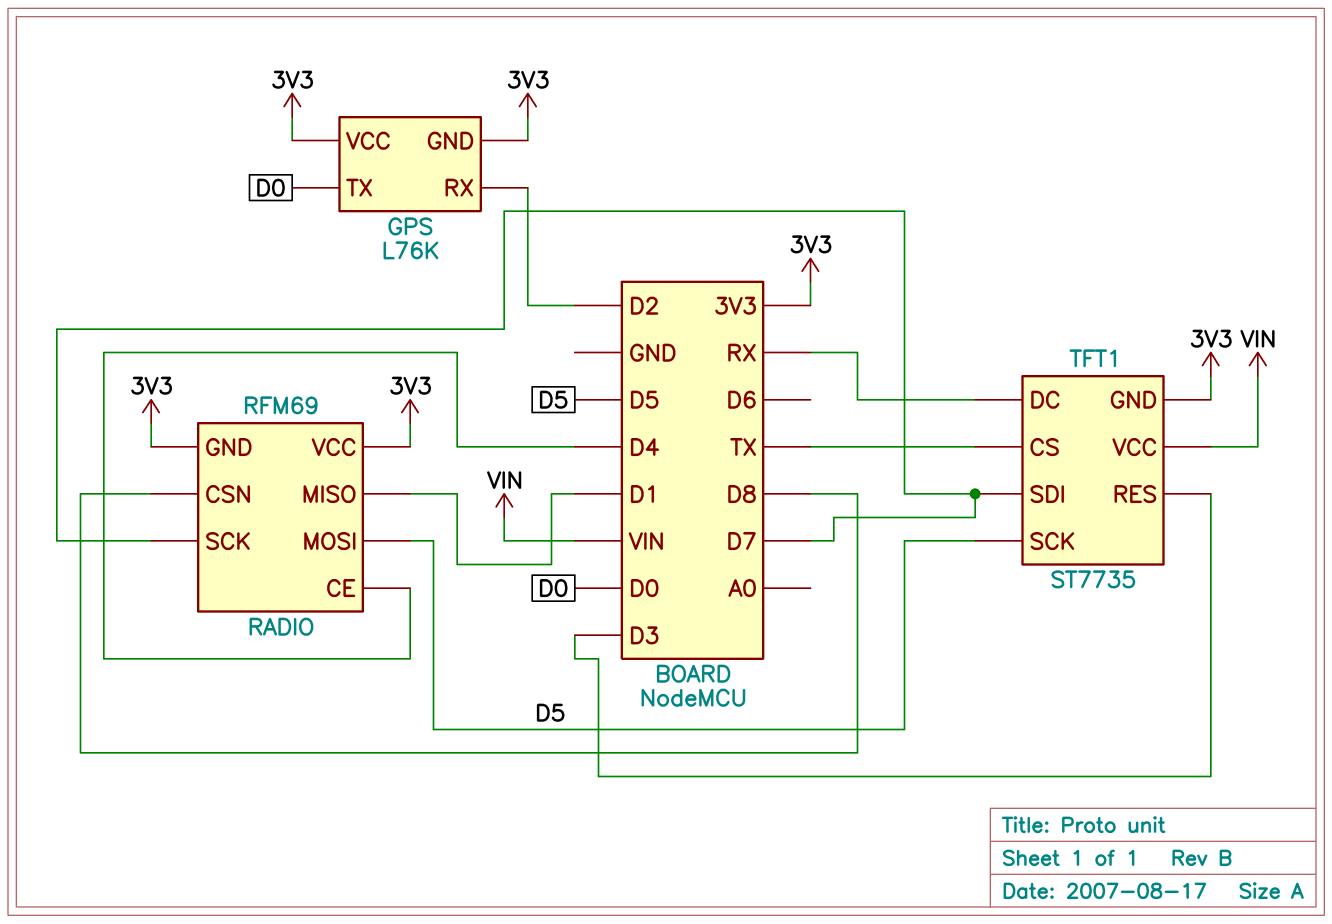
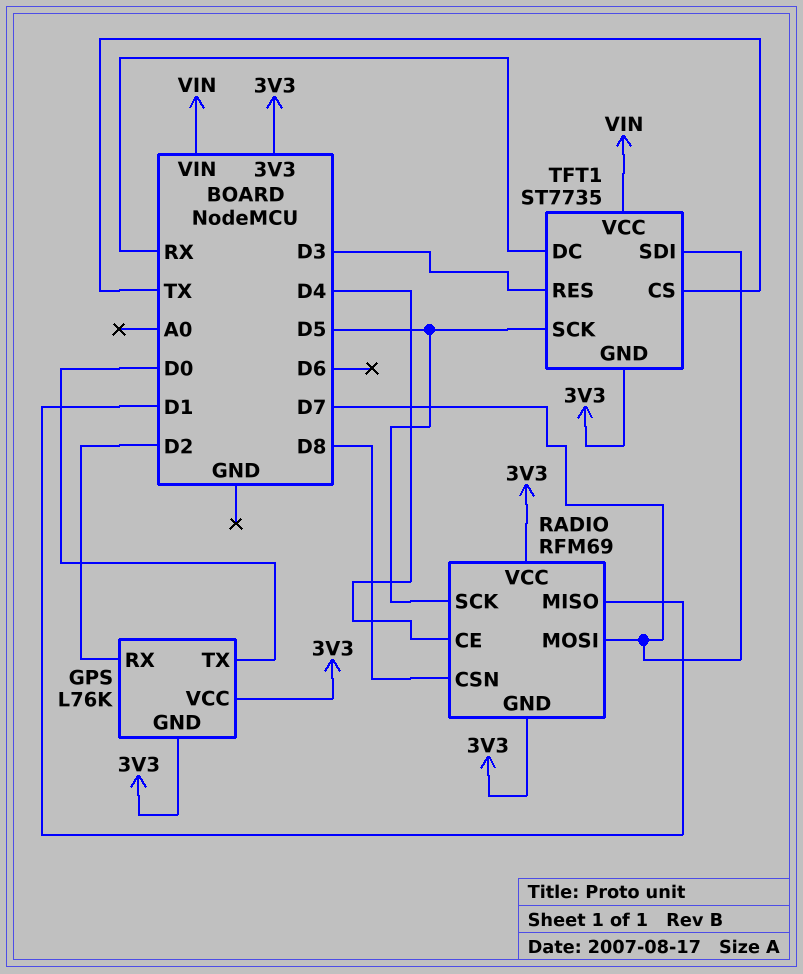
RADIO pin MOSI: D5 -> D7
RADIO pin SCK: D7 -> D5

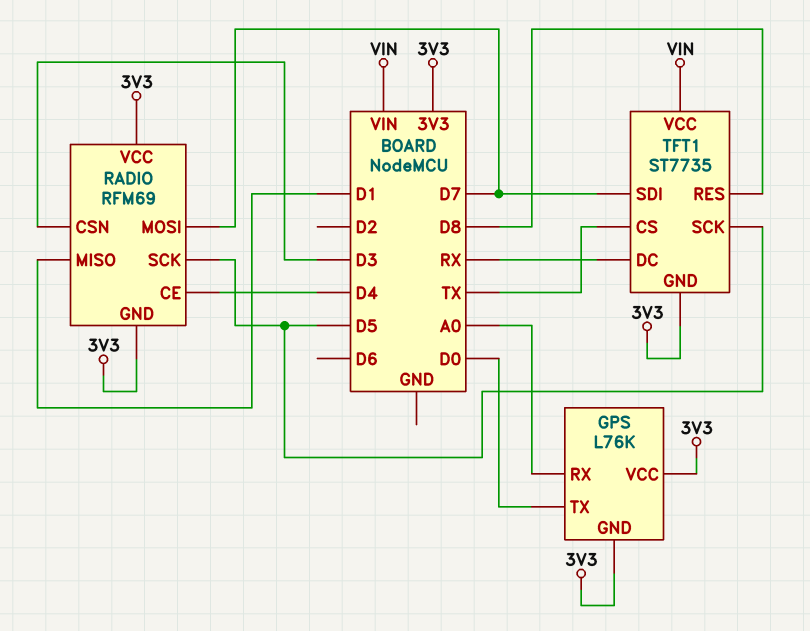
GPS pin RX: D2 -> A0
RADIO pin CSN: D8 -> D3
TFT1 pin RES: D3 -> D8

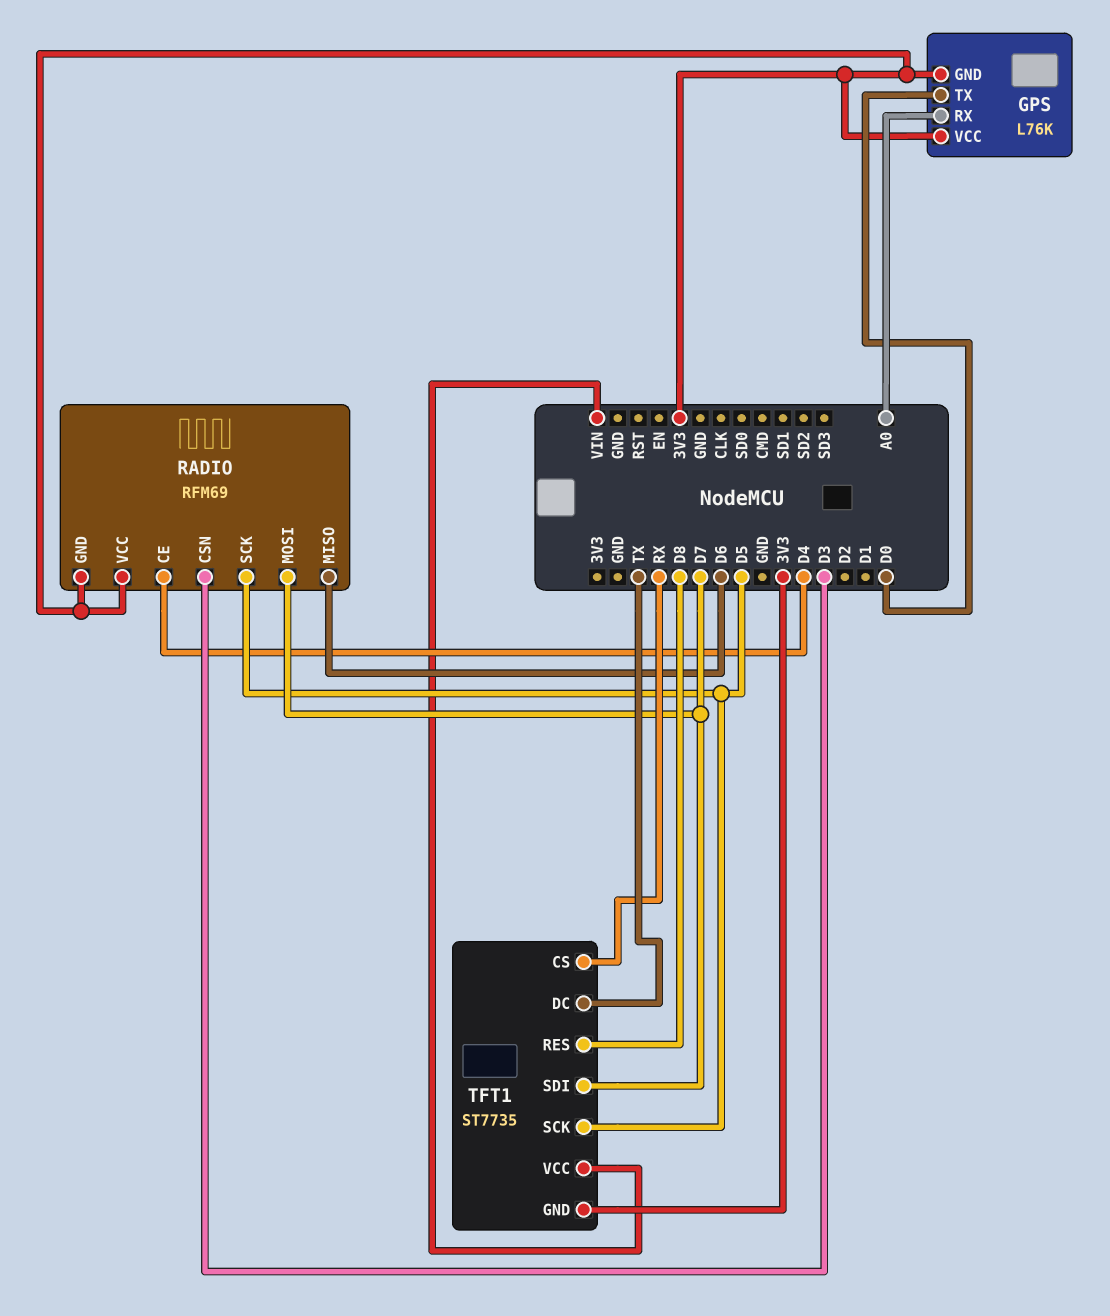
RADIO pin MISO: D1 -> D6
TFT1 pin CS: TX -> RX
TFT1 pin DC: RX -> TX

